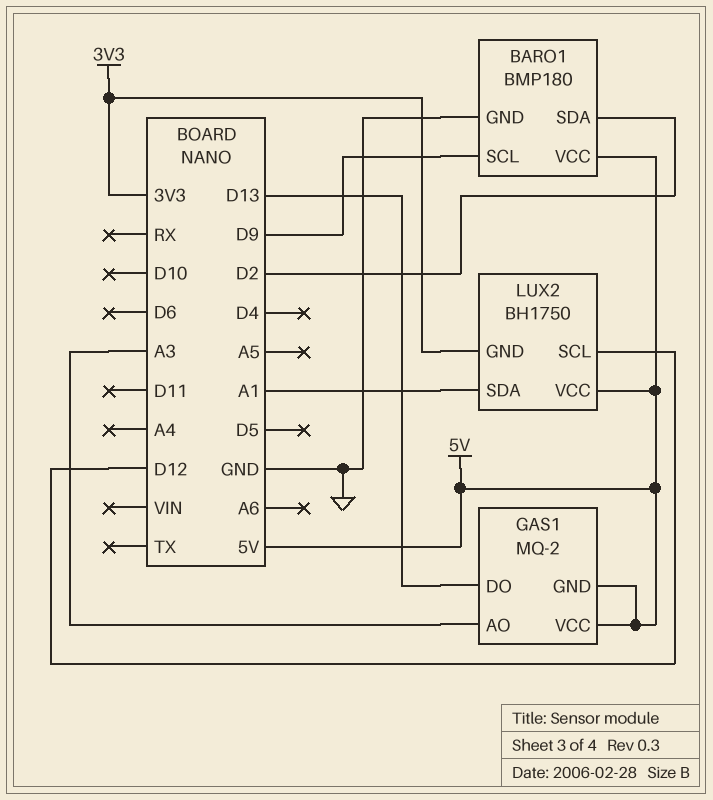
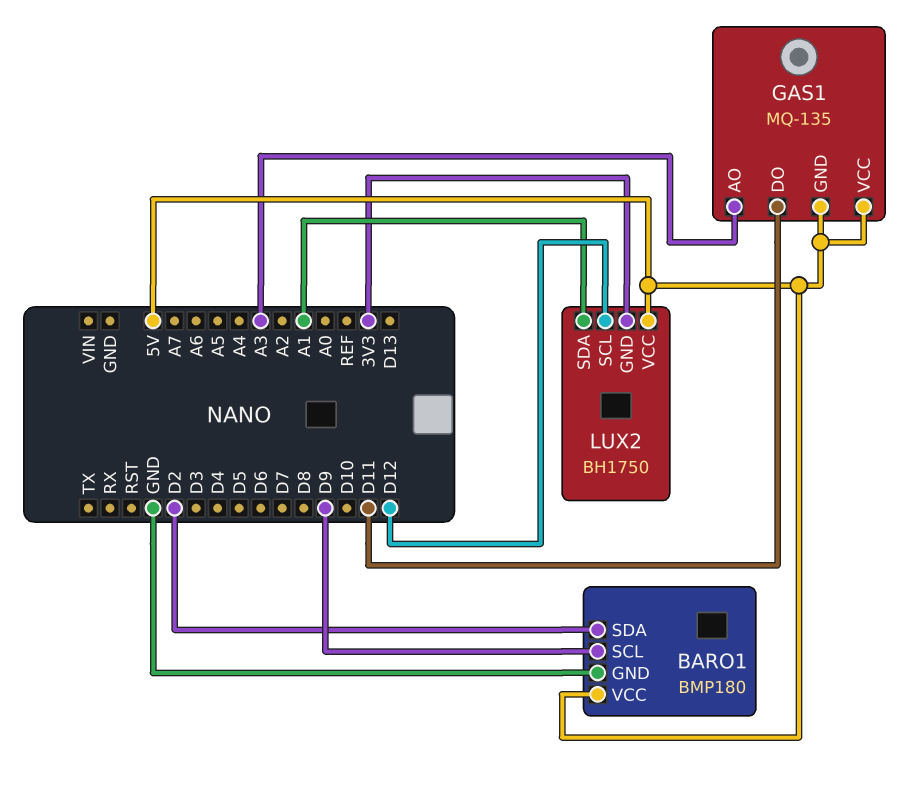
GAS1: MQ-2 -> MQ-135
GAS1 pin DO: D13 -> D11

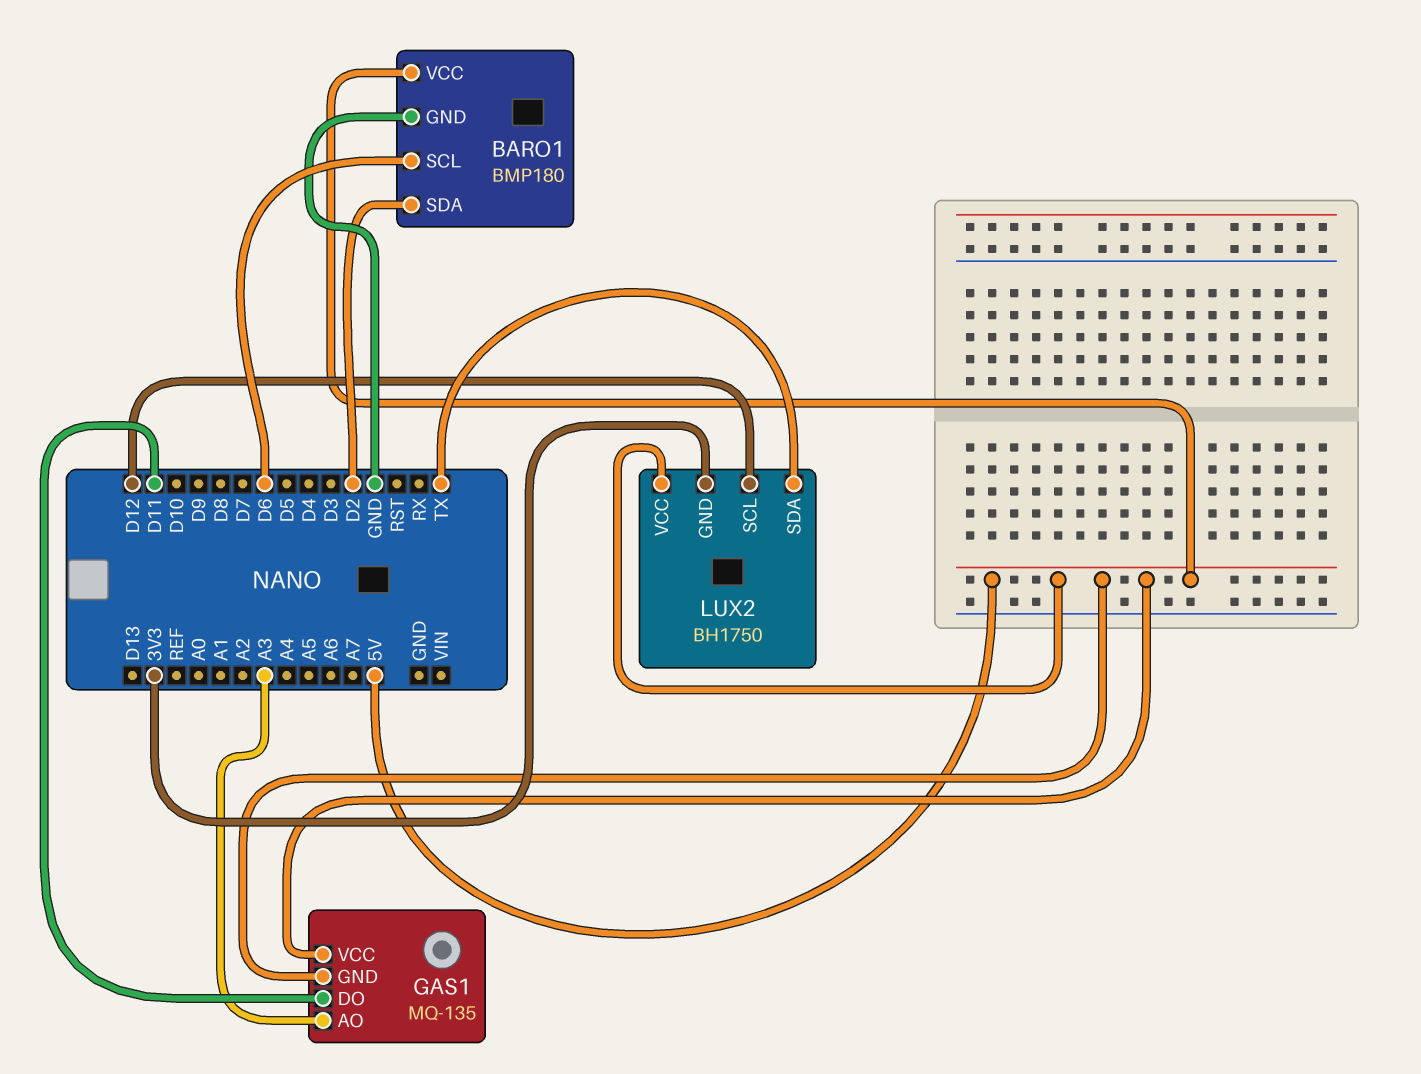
BARO1 pin SCL: D9 -> D6
LUX2 pin SDA: A1 -> TX

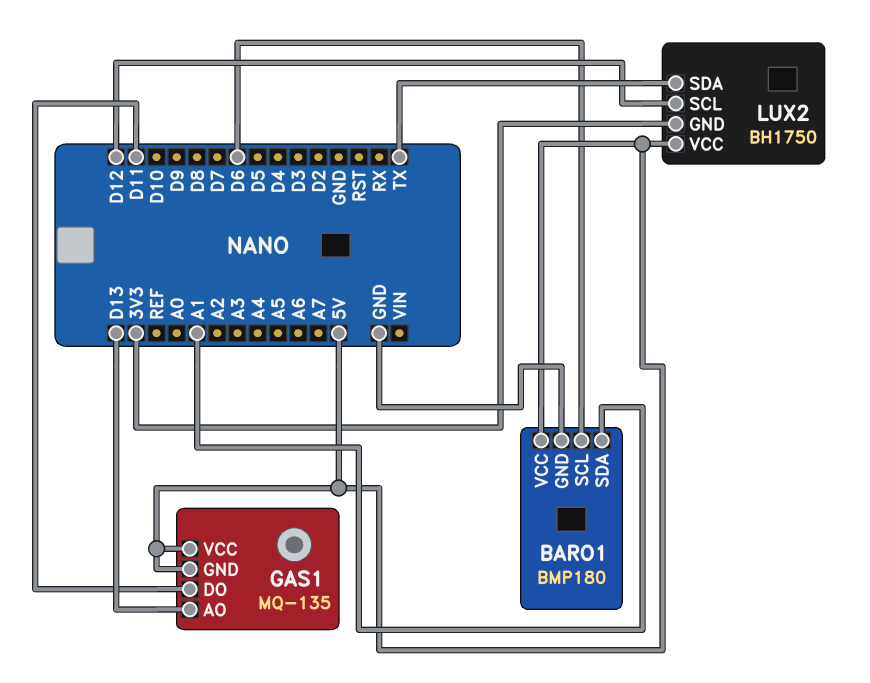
BARO1 pin SDA: D2 -> A1
GAS1 pin AO: A3 -> D13

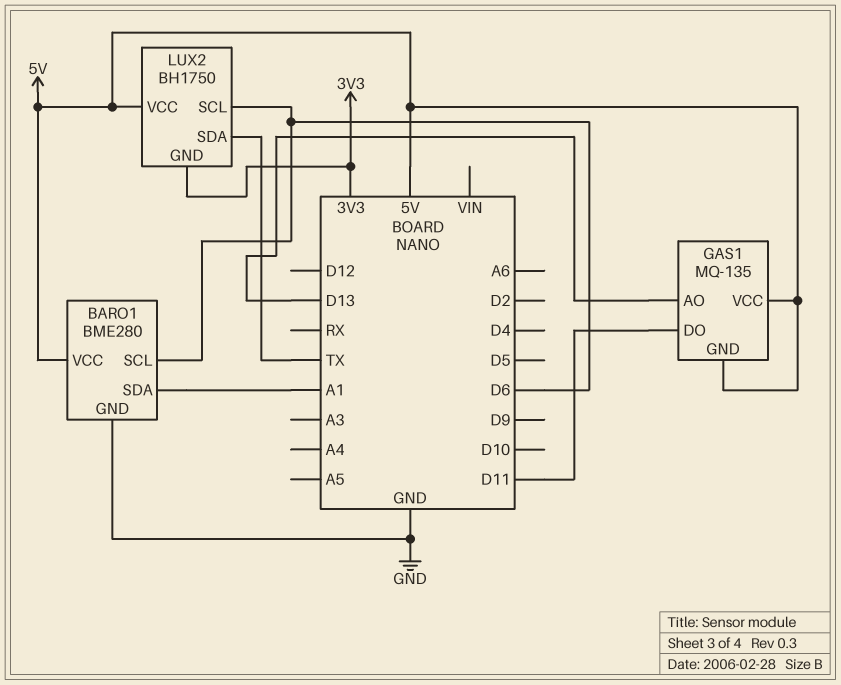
BARO1: BMP180 -> BME280
LUX2 pin SCL: D12 -> D6

